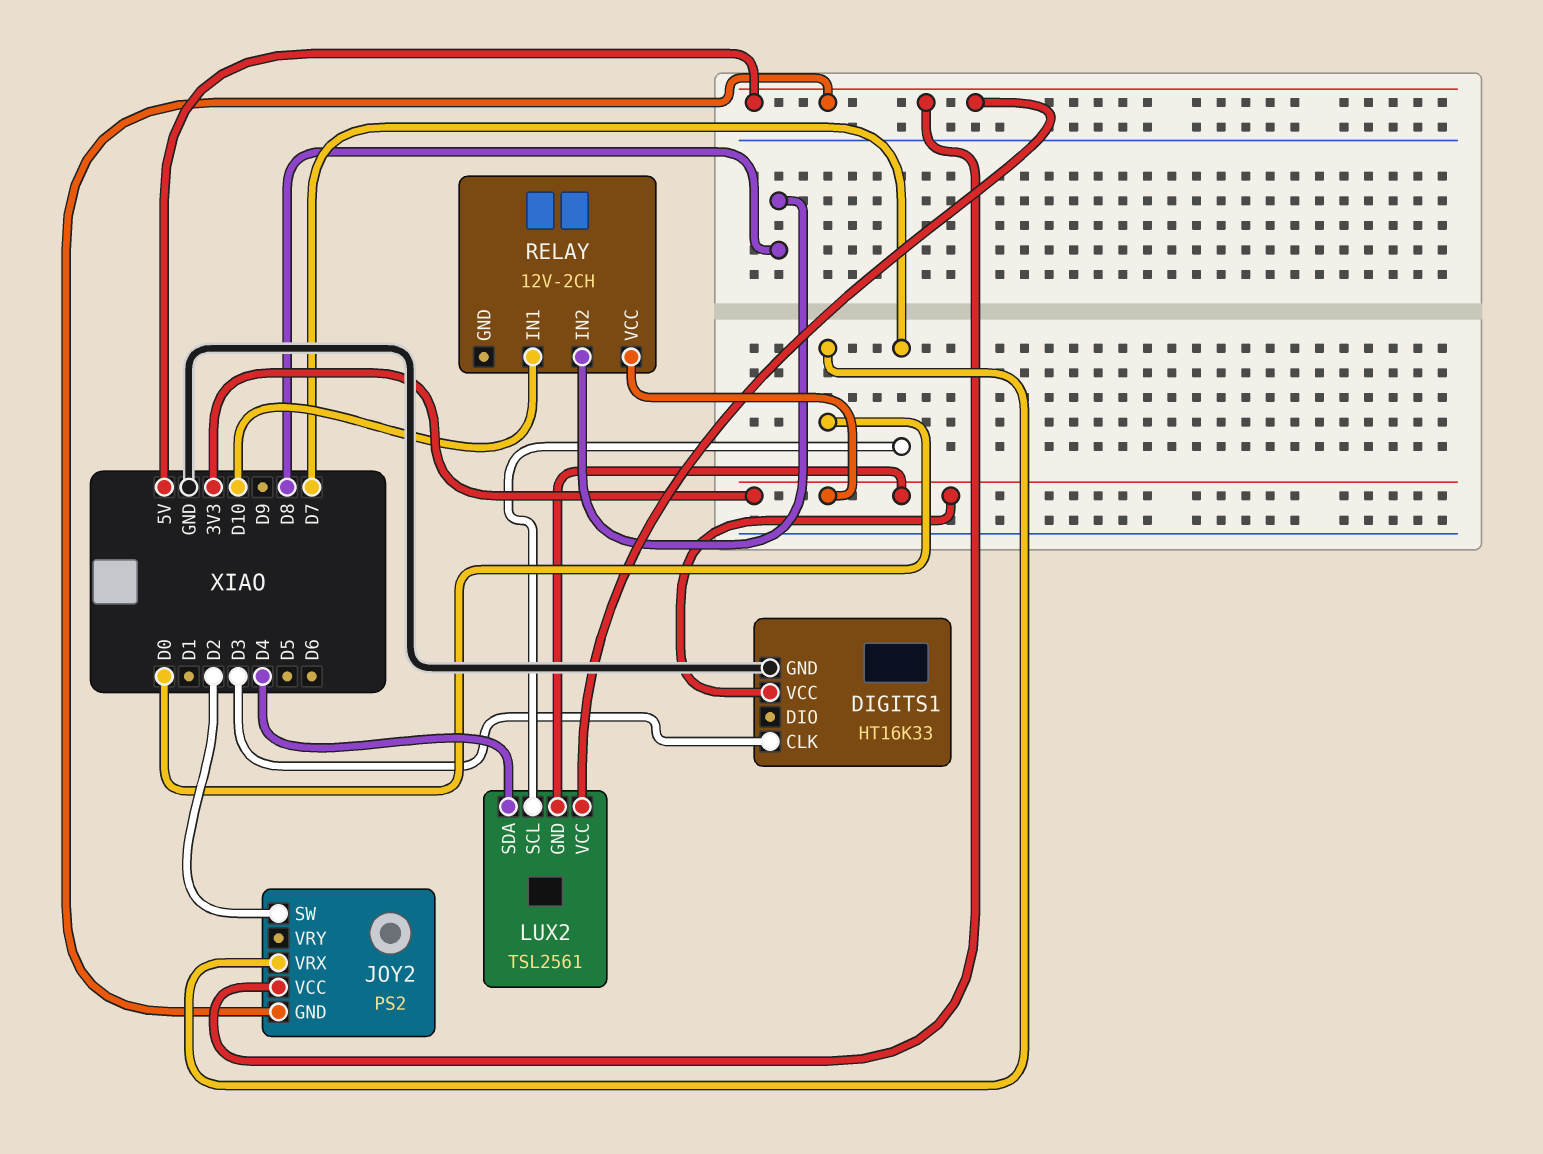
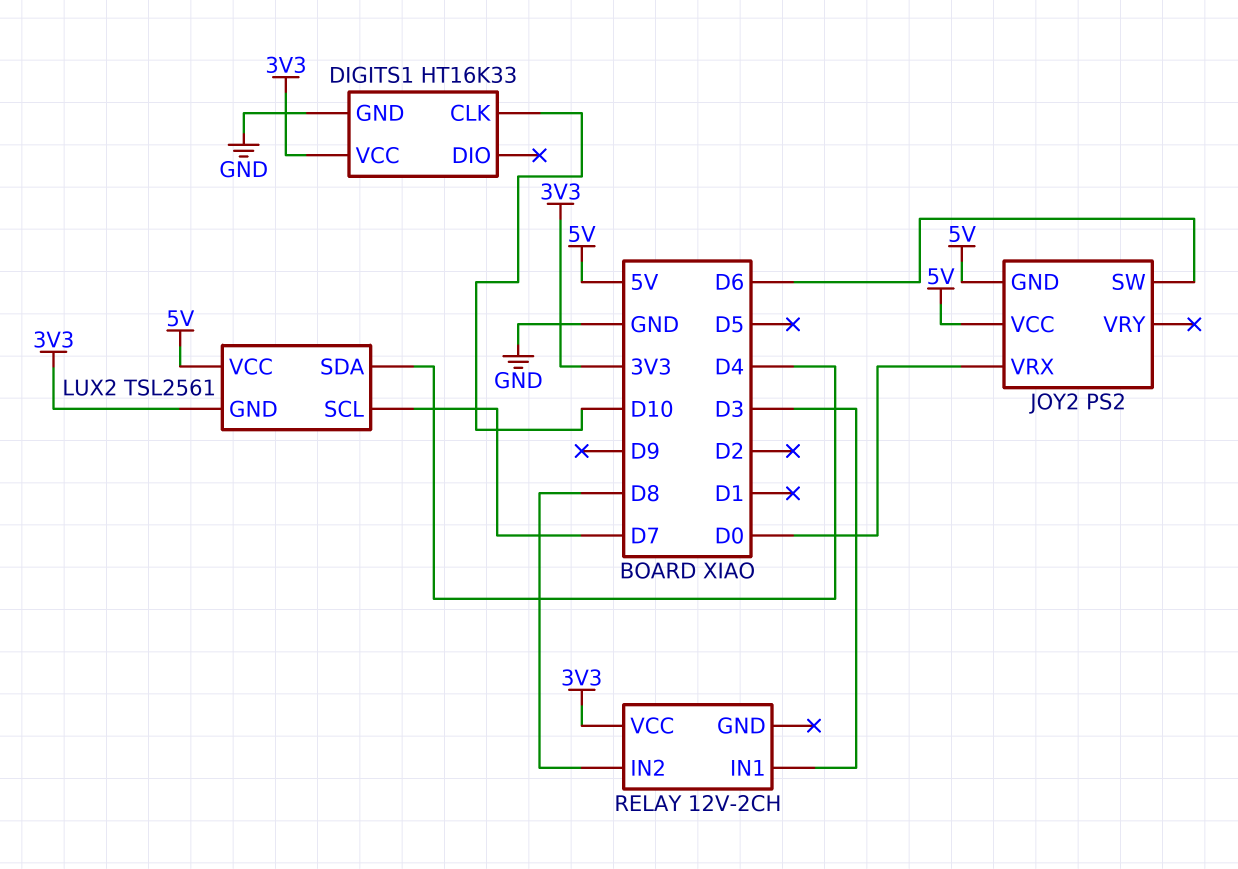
DIGITS1 pin CLK: D3 -> D10
JOY2 pin SW: D2 -> D6
RELAY pin IN1: D10 -> D3

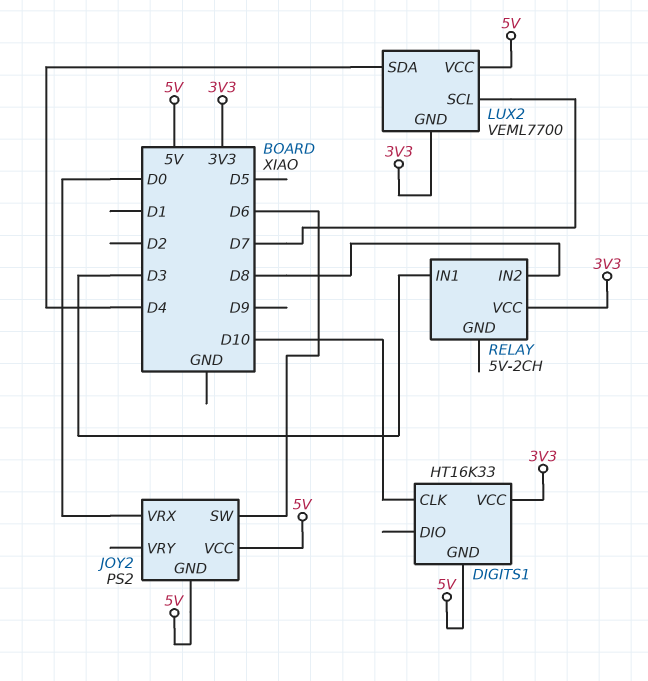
DIGITS1 pin GND: GND -> 5V
LUX2: TSL2561 -> VEML7700
RELAY: 12V-2CH -> 5V-2CH

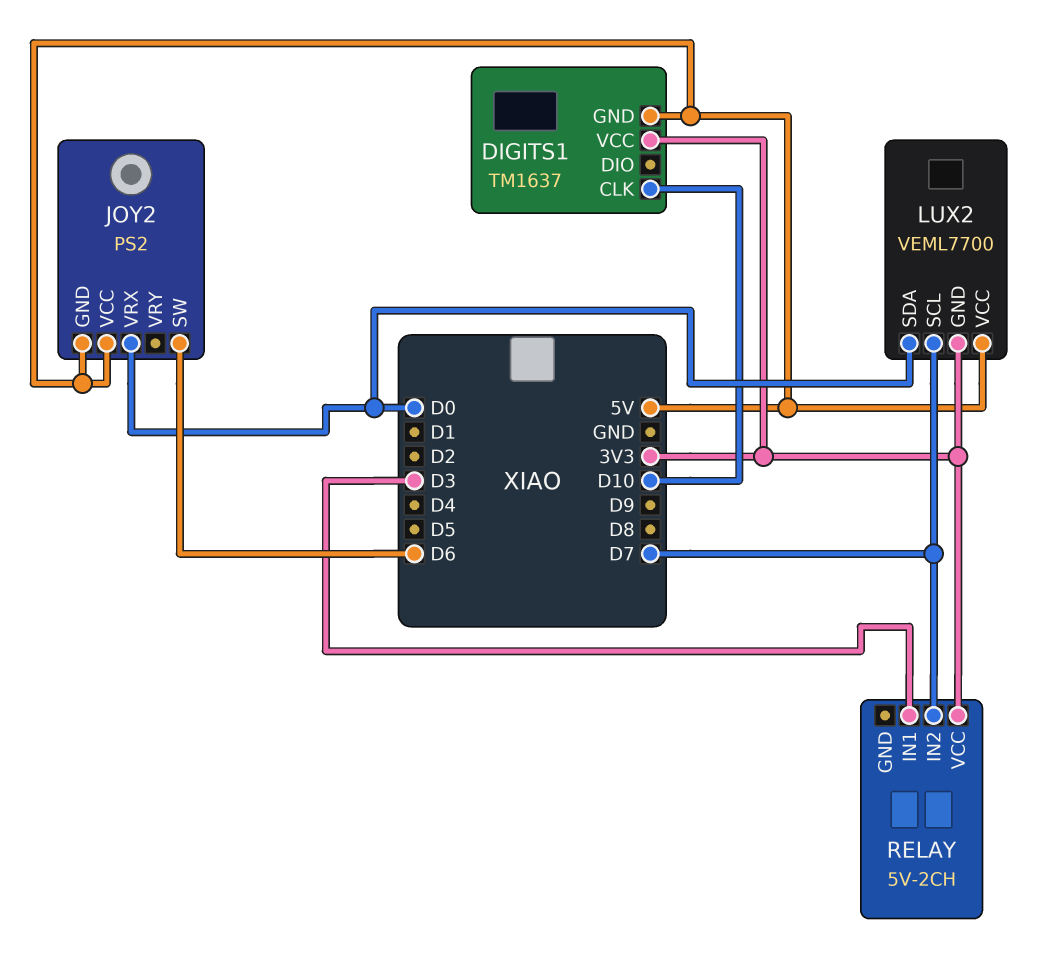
DIGITS1: HT16K33 -> TM1637
LUX2 pin SDA: D4 -> D0
RELAY pin IN2: D8 -> D7

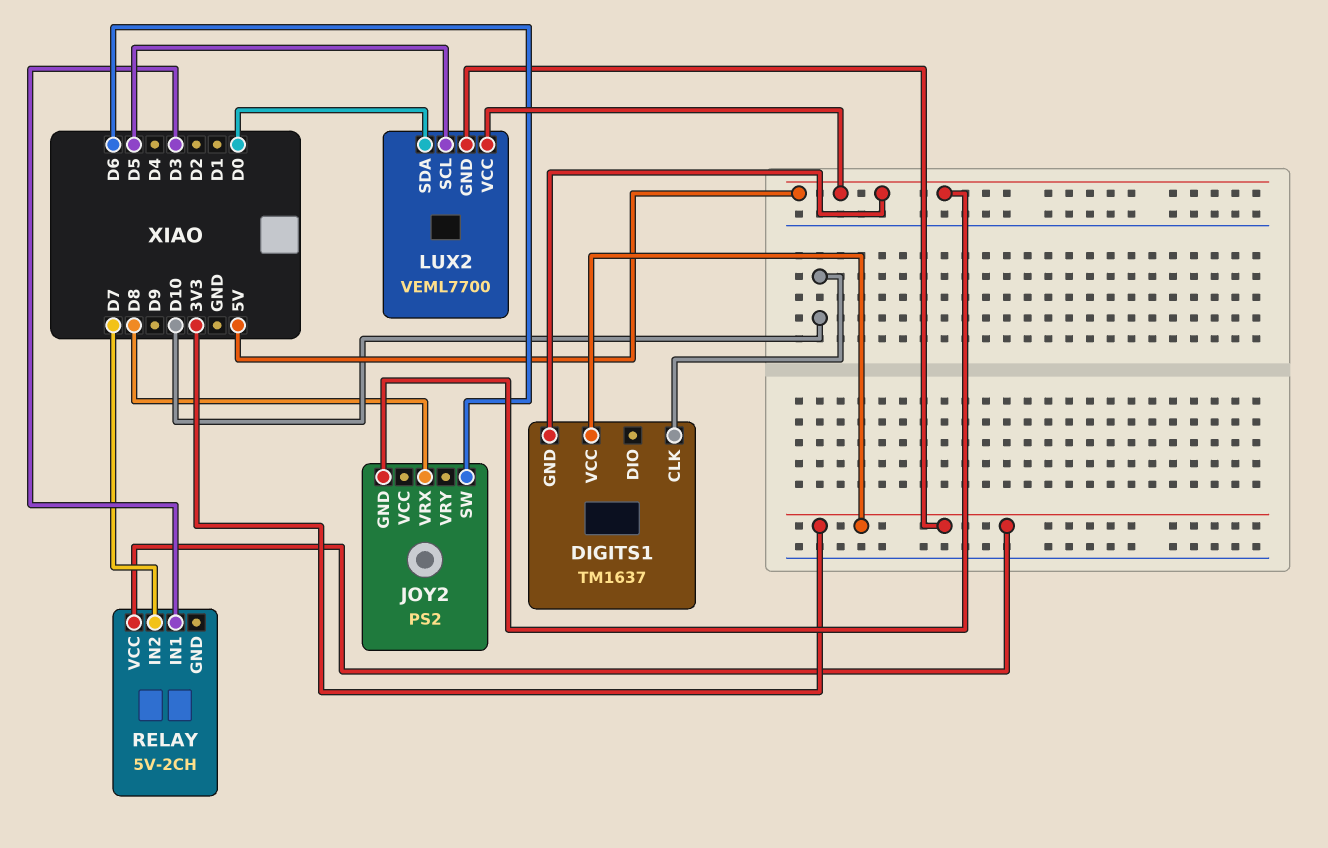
JOY2 pin VCC: 5V -> none
JOY2 pin VRX: D0 -> D8
LUX2 pin SCL: D7 -> D5

